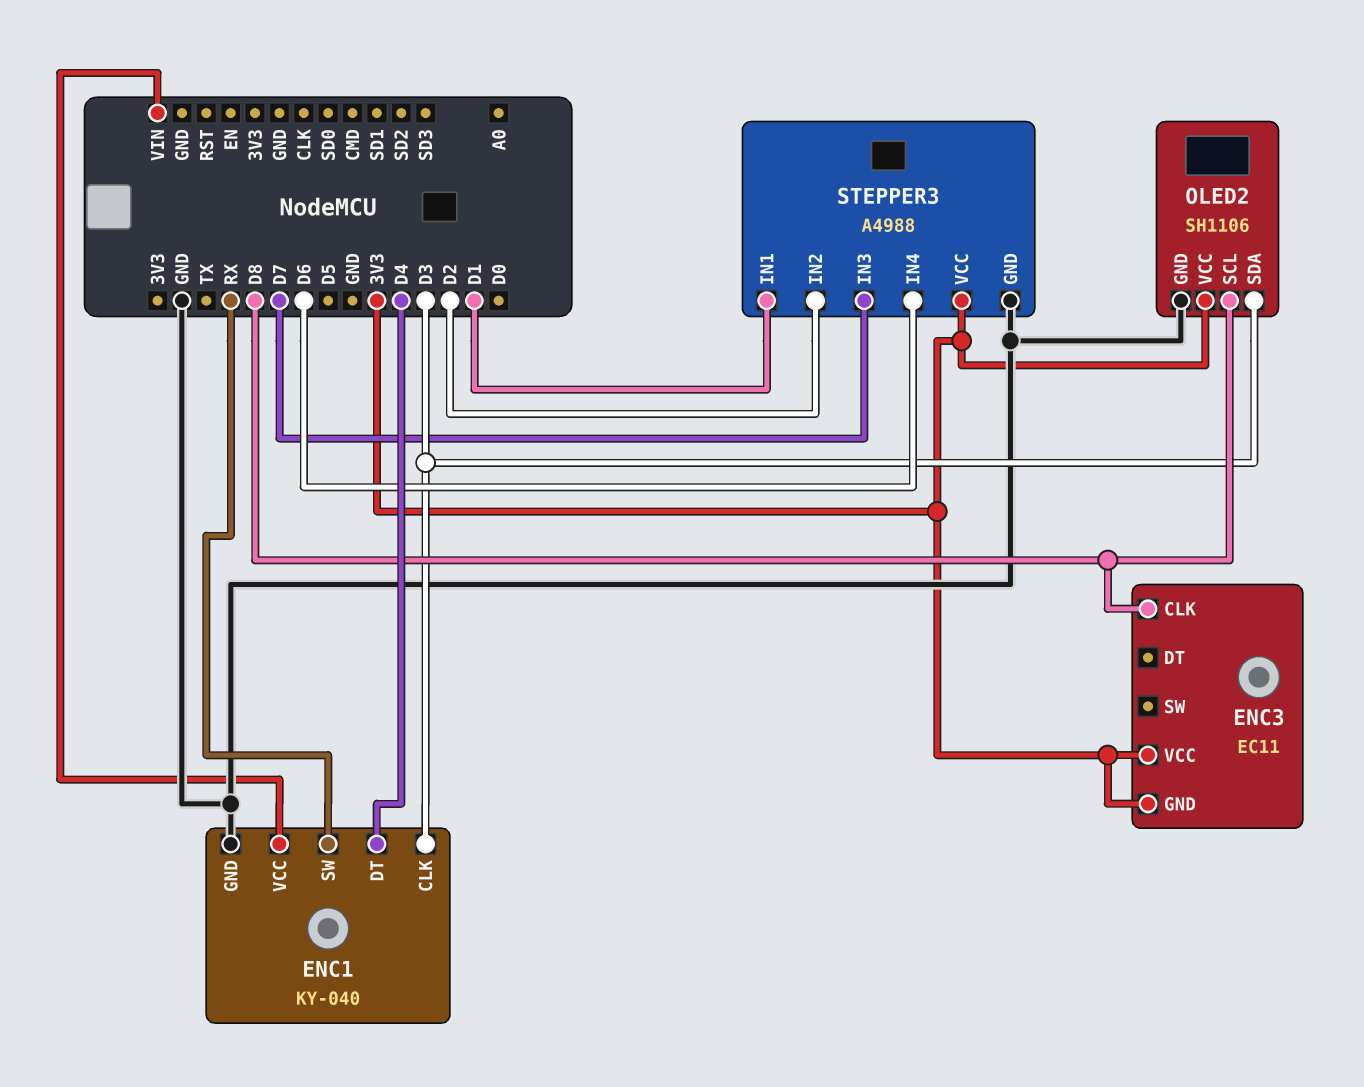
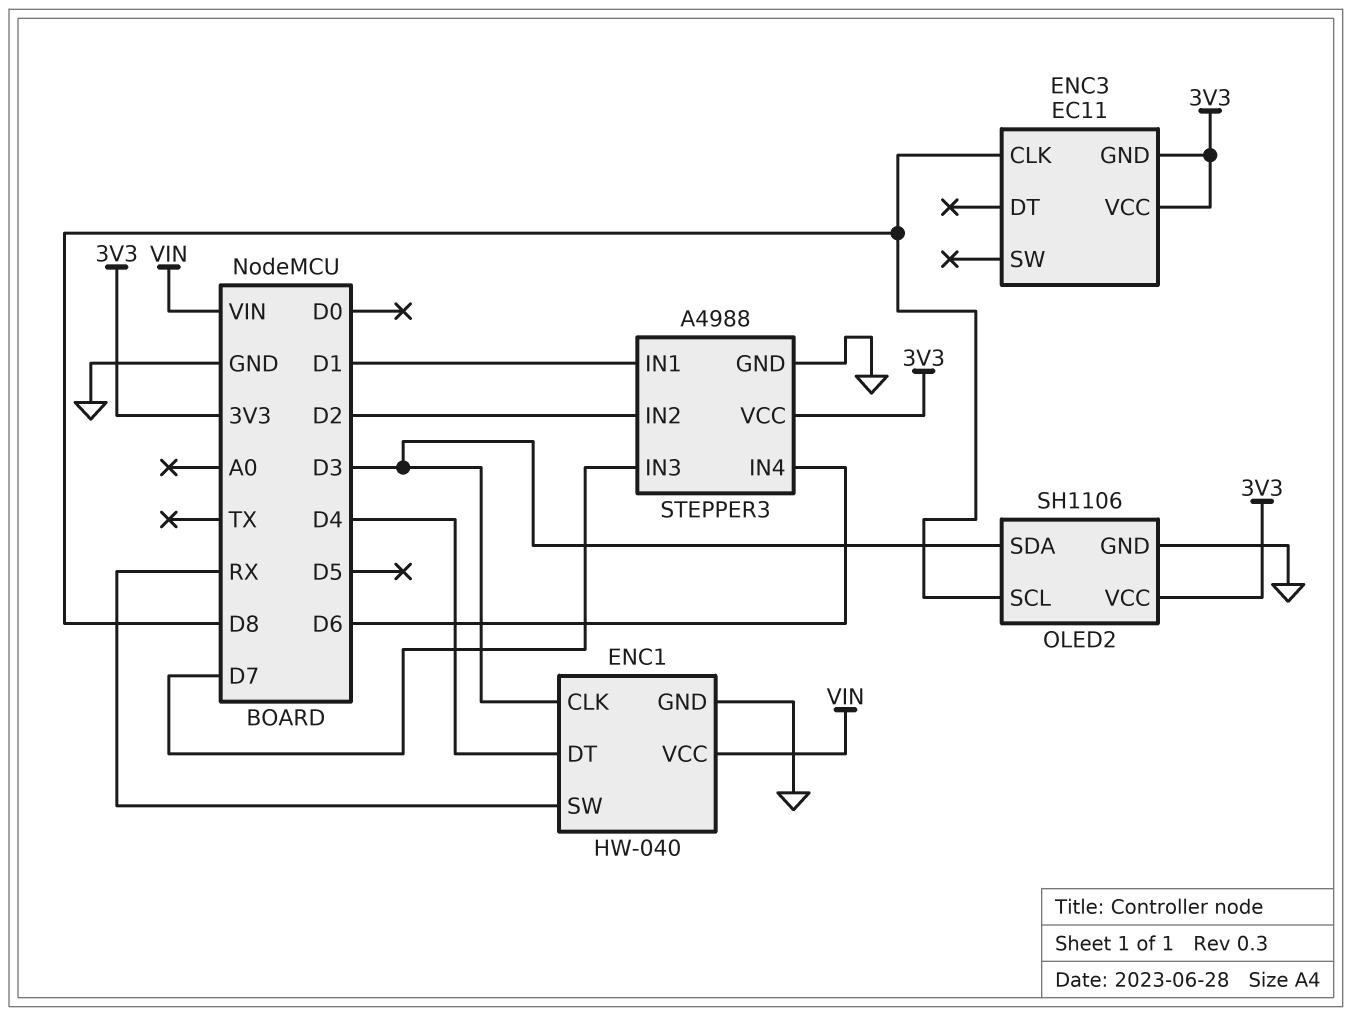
ENC1: KY-040 -> HW-040

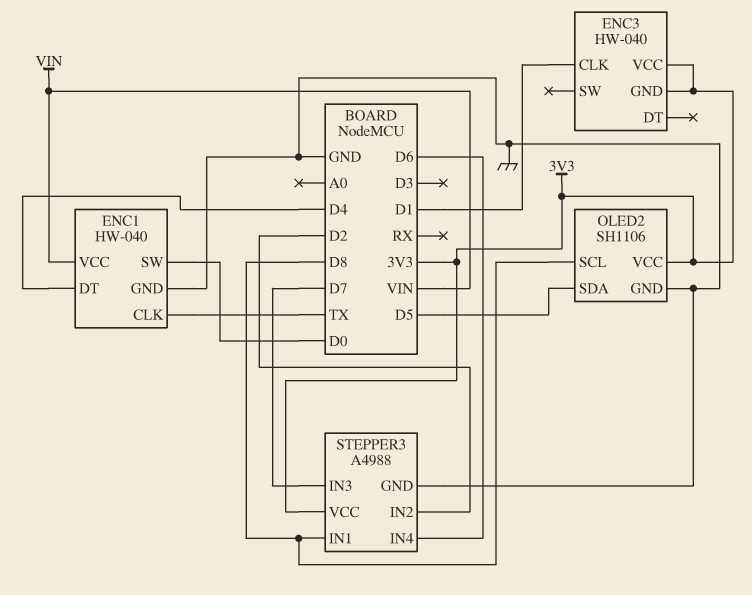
ENC1 pin CLK: D3 -> TX
ENC1 pin SW: RX -> D0
ENC3: EC11 -> HW-040
ENC3 pin CLK: D8 -> D1
OLED2 pin SDA: D3 -> D5
STEPPER3 pin IN1: D1 -> D8

